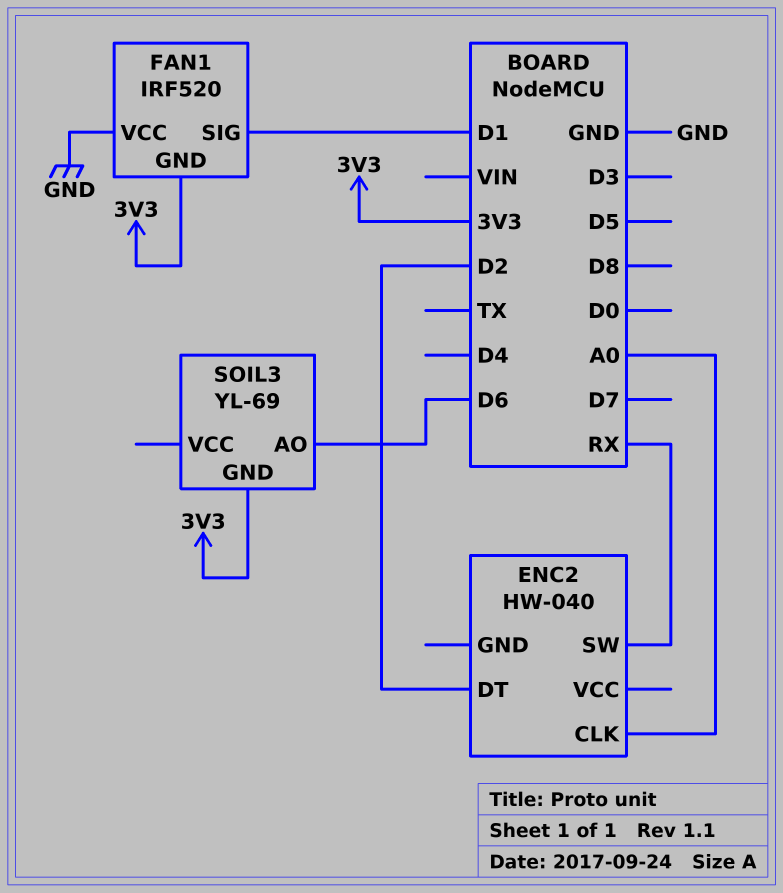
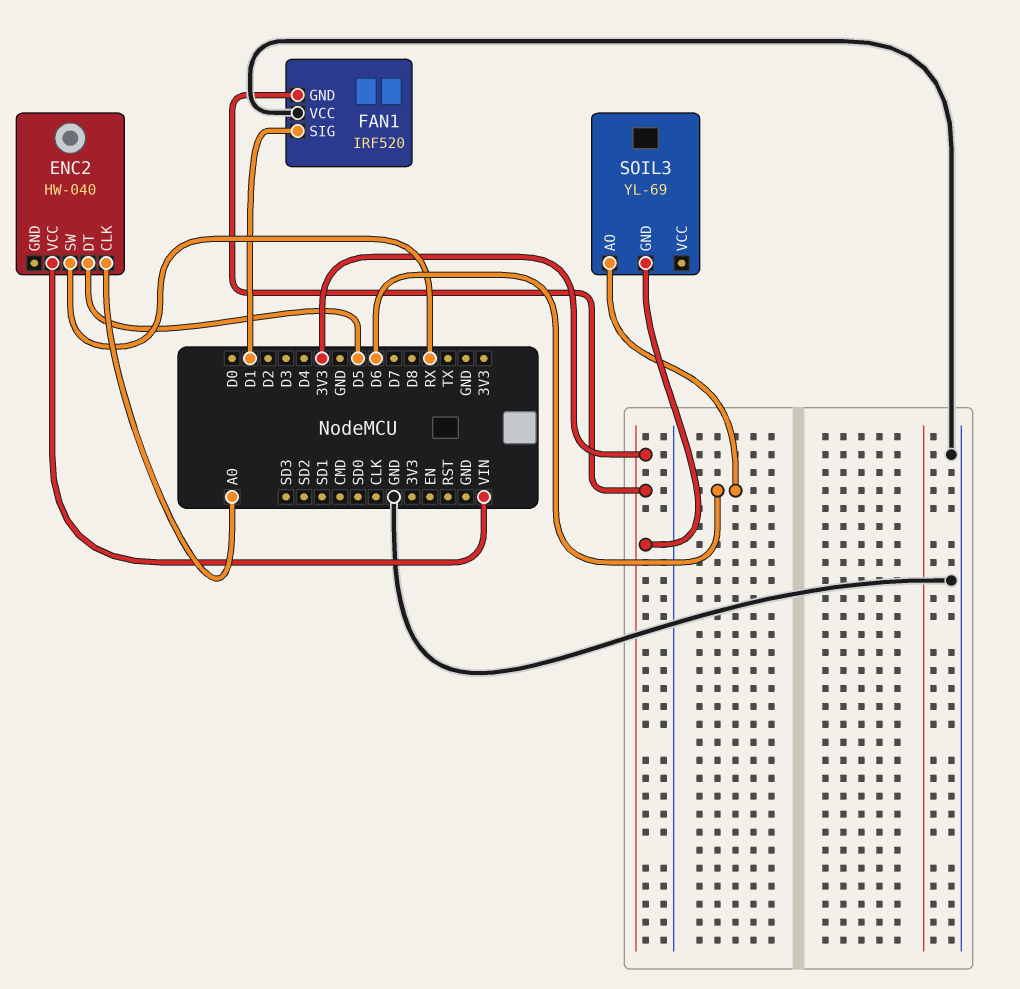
ENC2 pin DT: D2 -> D5
ENC2 pin VCC: none -> VIN

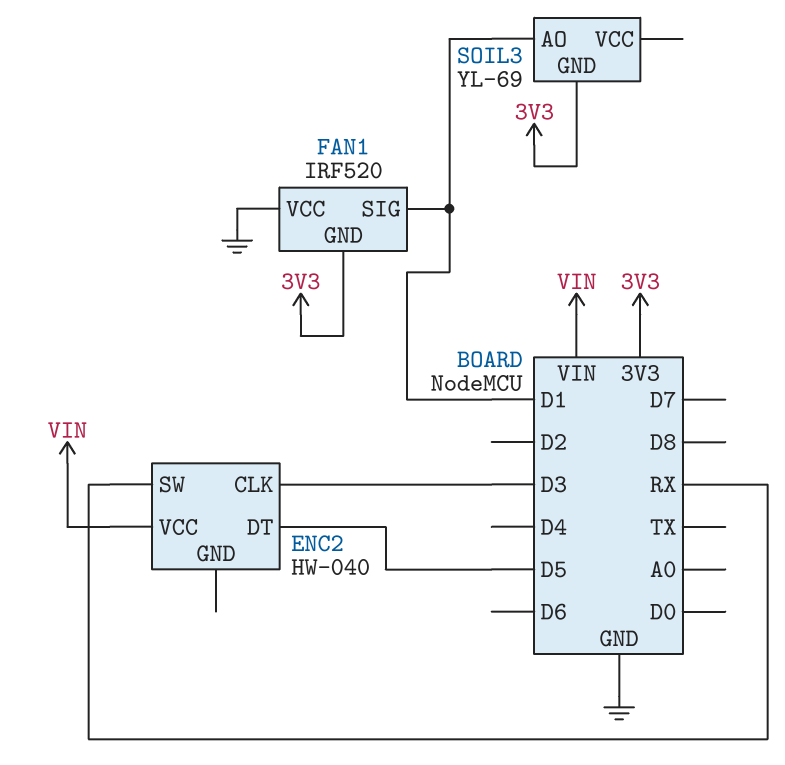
ENC2 pin CLK: A0 -> D3
SOIL3 pin AO: D6 -> D1

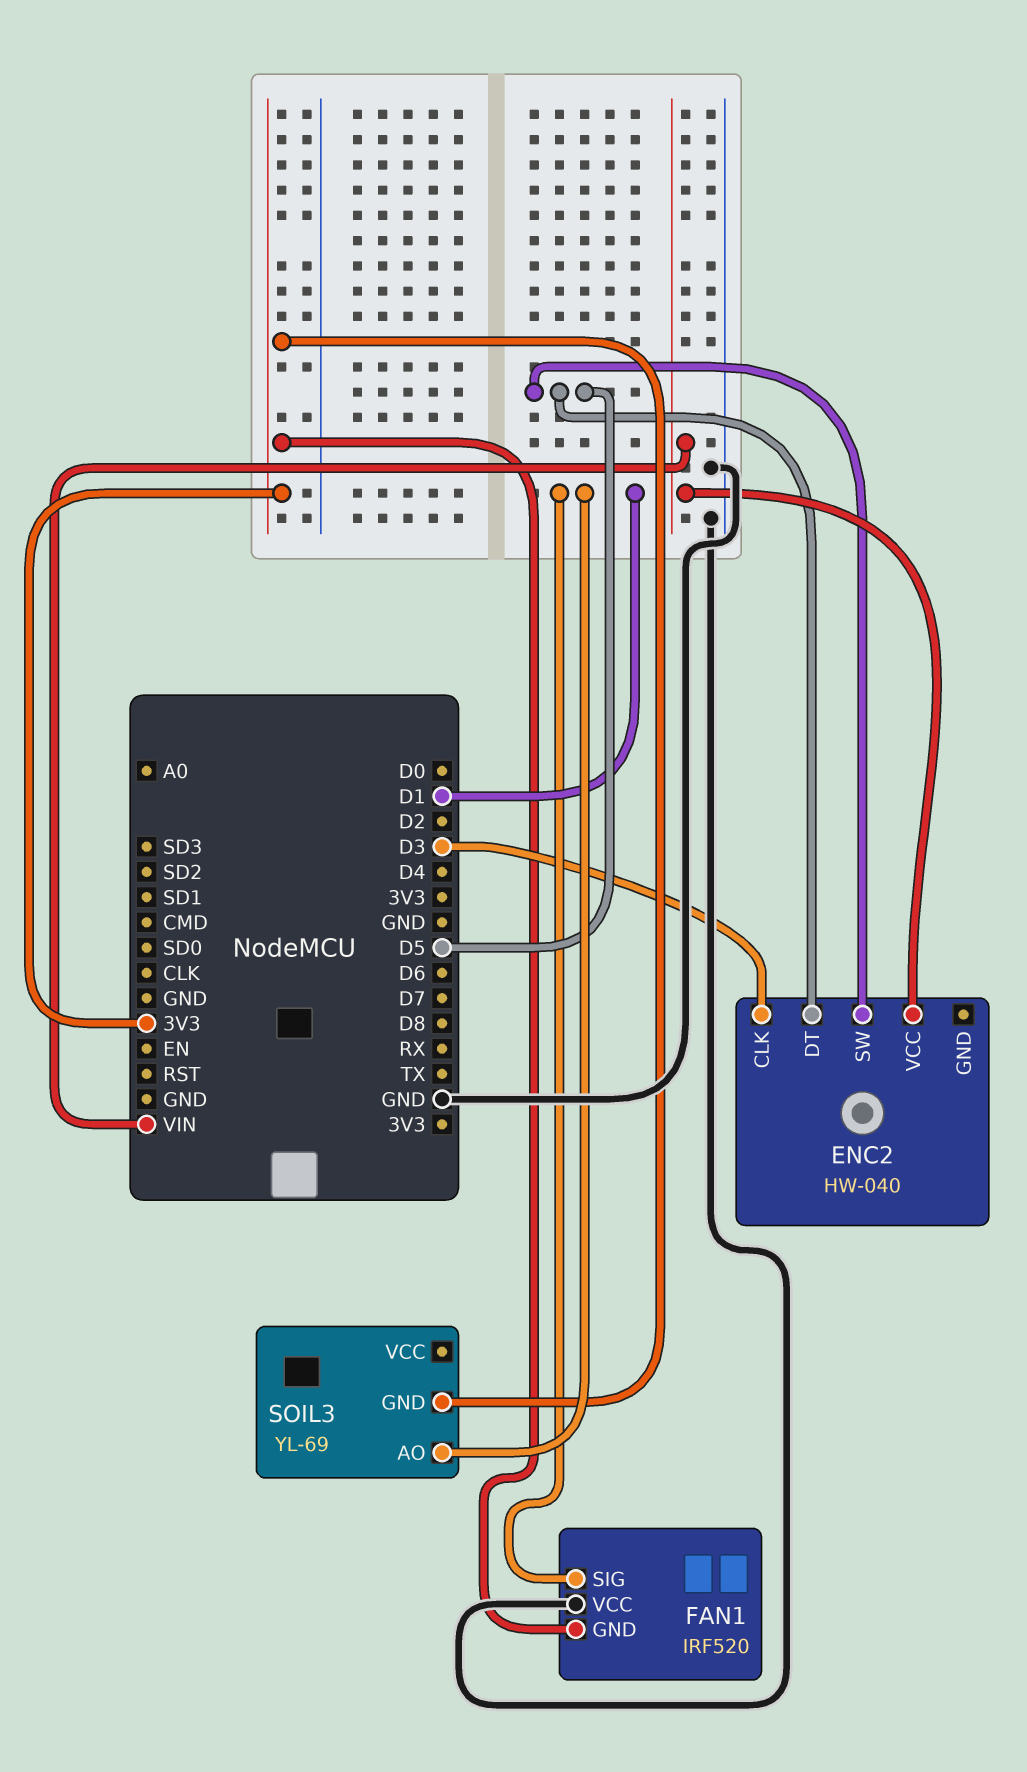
ENC2 pin SW: RX -> D5

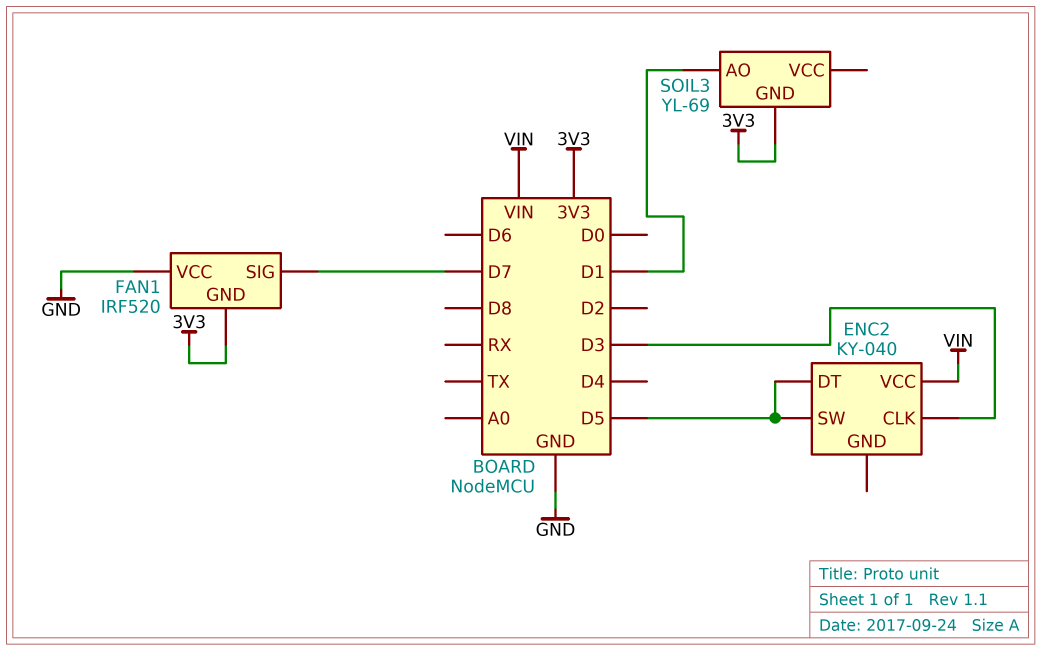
ENC2: HW-040 -> KY-040
FAN1 pin SIG: D1 -> D7

